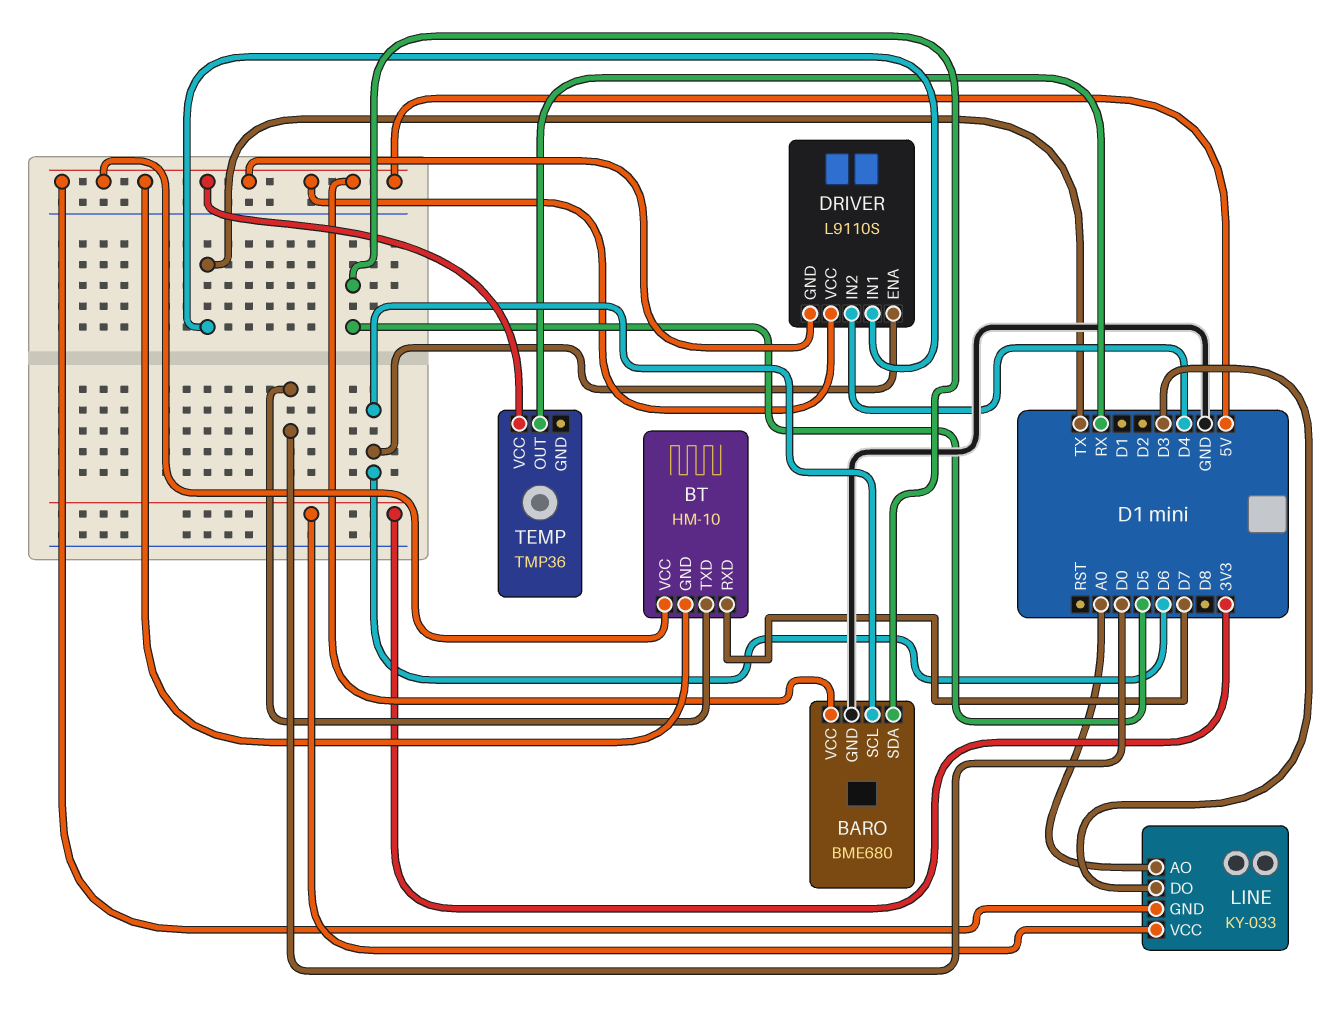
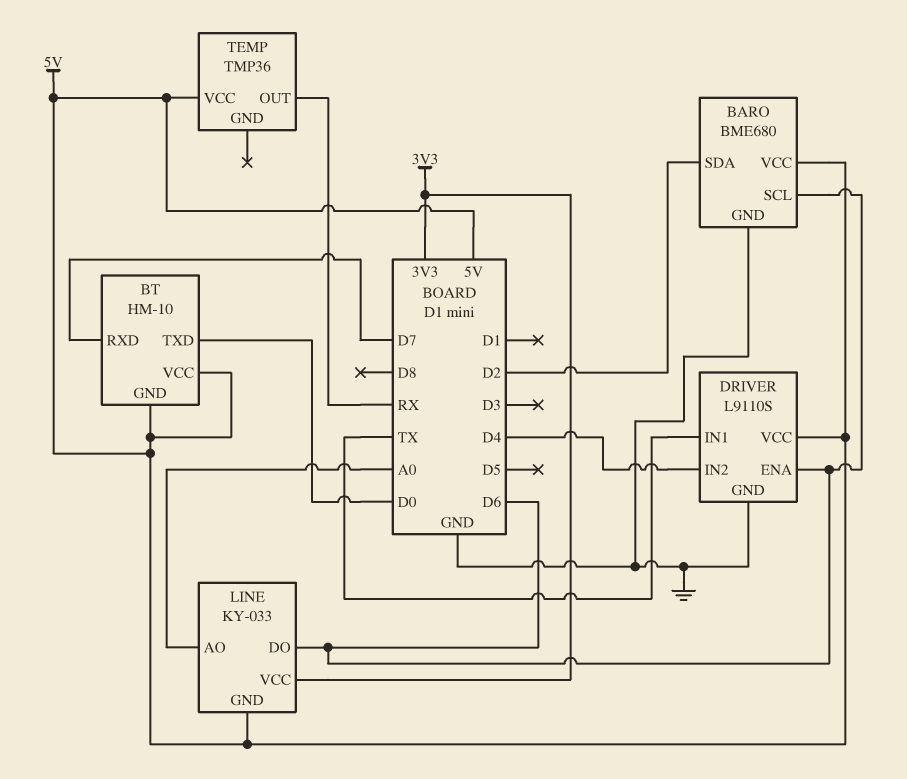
BARO pin SDA: D5 -> D2
DRIVER pin GND: 5V -> GND
LINE pin DO: D3 -> D6

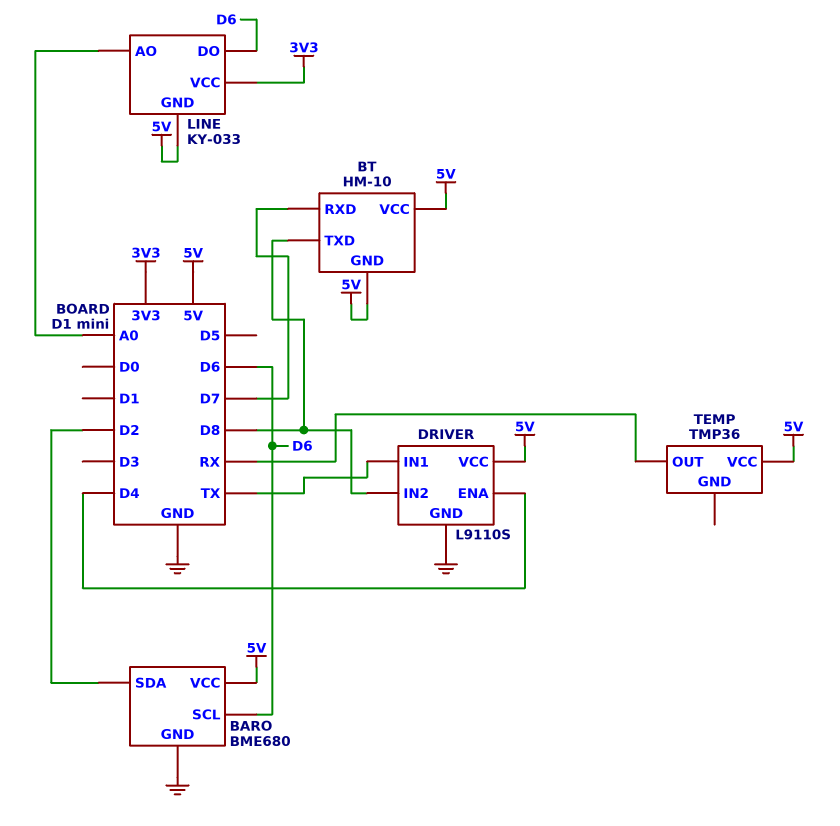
BT pin TXD: D0 -> D8
DRIVER pin ENA: D6 -> D4
DRIVER pin IN2: D4 -> D8

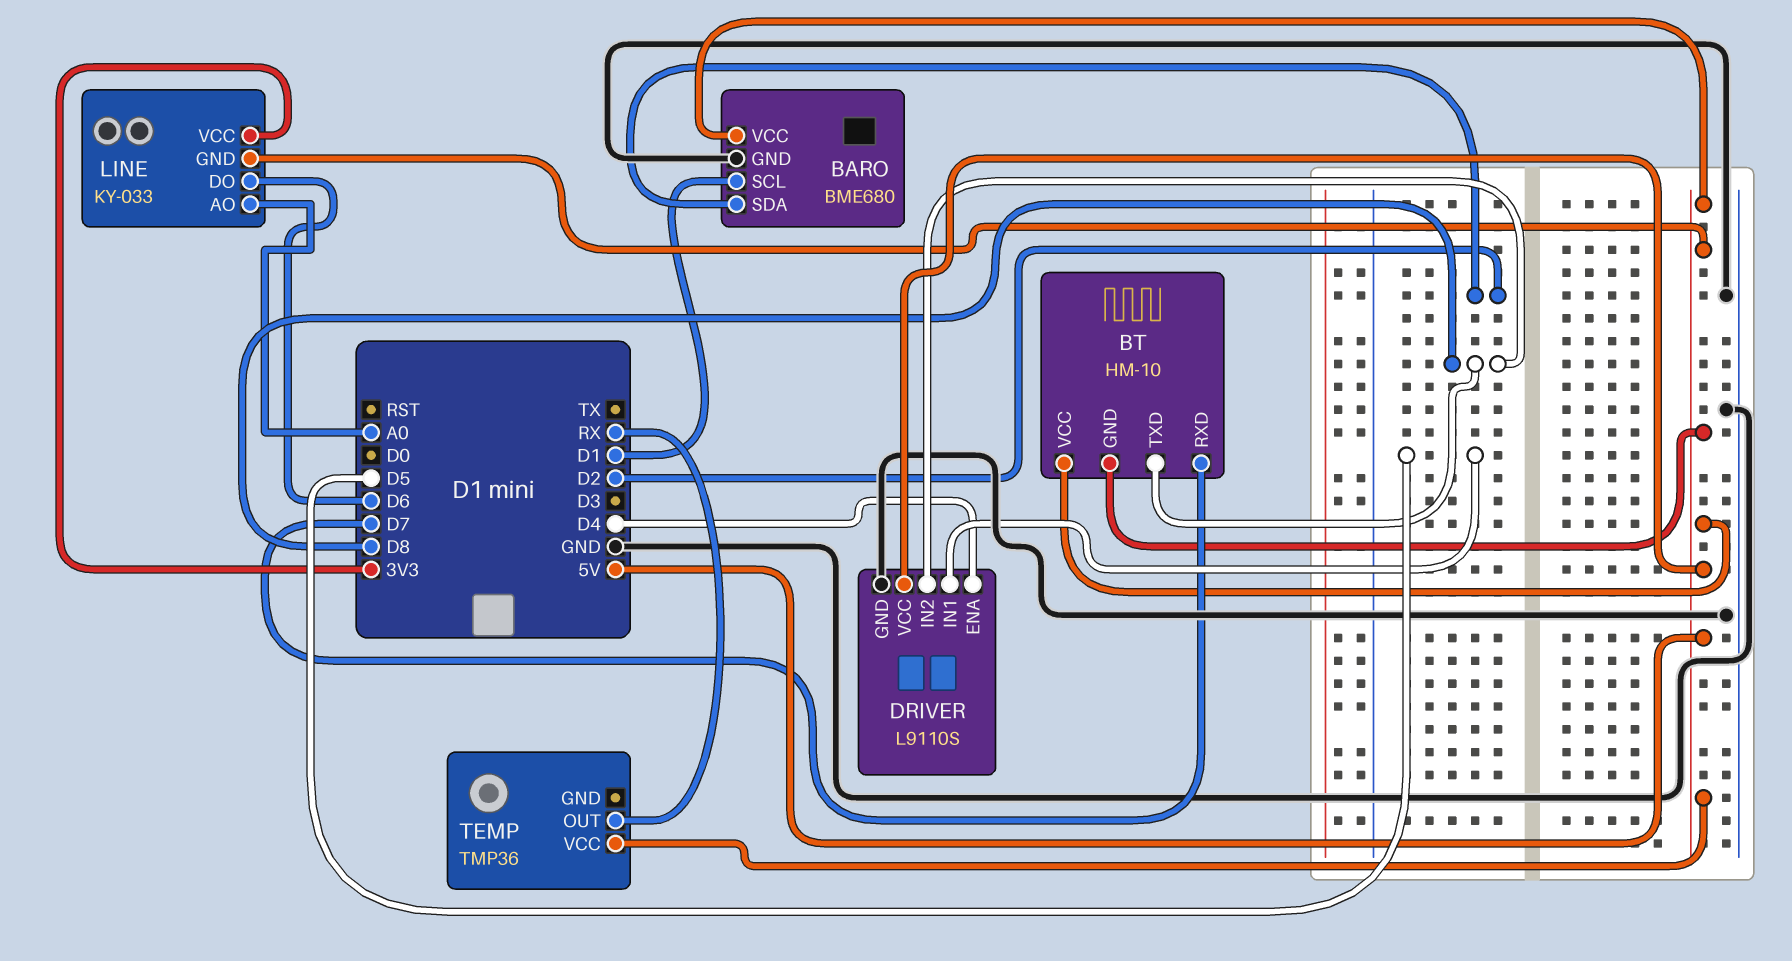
BARO pin SCL: D6 -> D1
DRIVER pin IN1: TX -> D5

